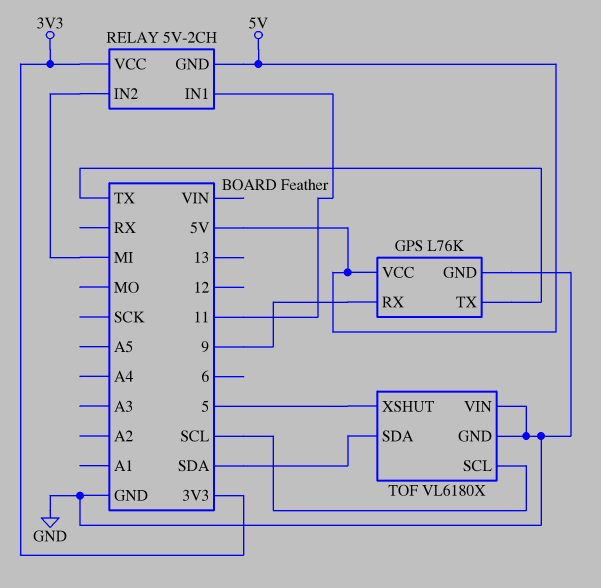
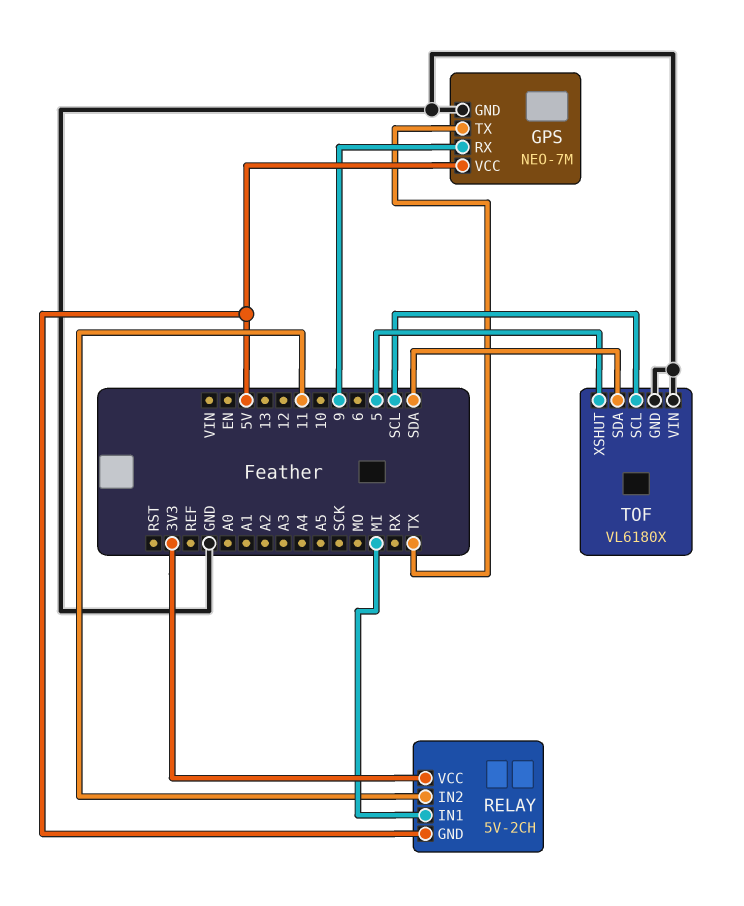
GPS: L76K -> NEO-7M
RELAY pin IN1: 11 -> MI
RELAY pin IN2: MI -> 11

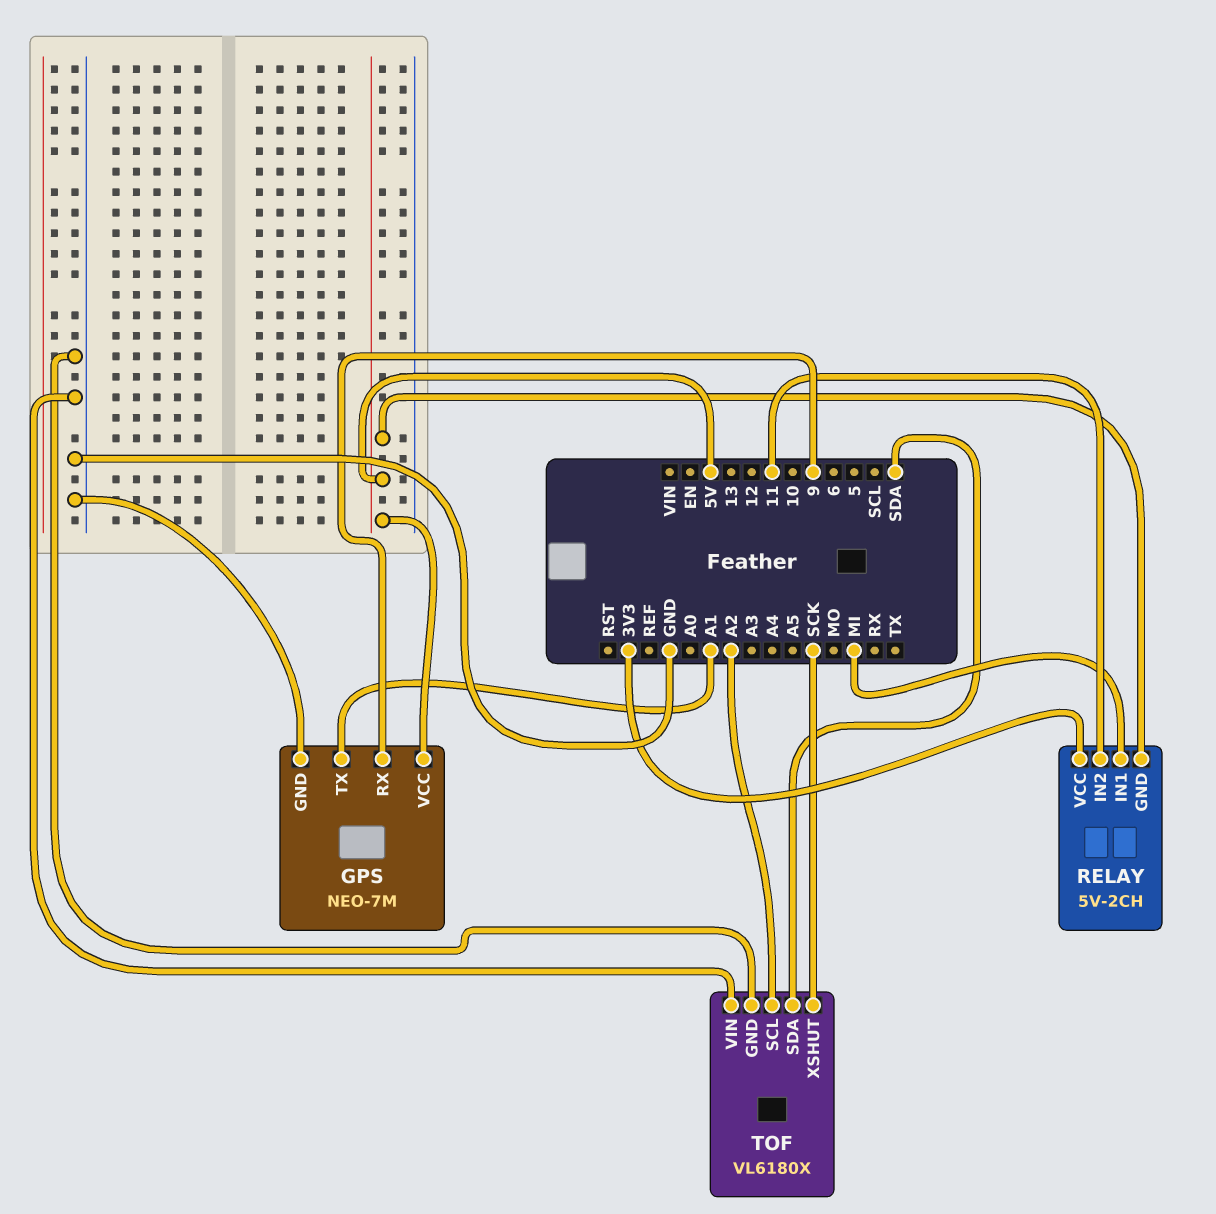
GPS pin TX: TX -> A1
TOF pin SCL: SCL -> A2
TOF pin XSHUT: 5 -> SCK

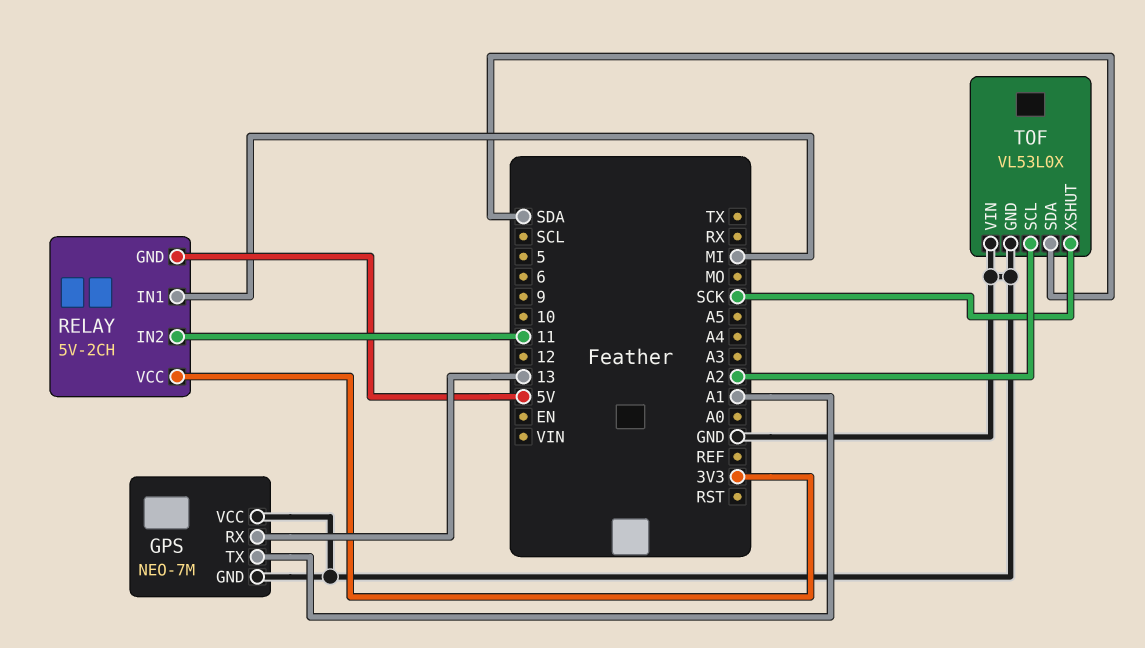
GPS pin RX: 9 -> 13
GPS pin VCC: 5V -> GND
TOF: VL6180X -> VL53L0X

